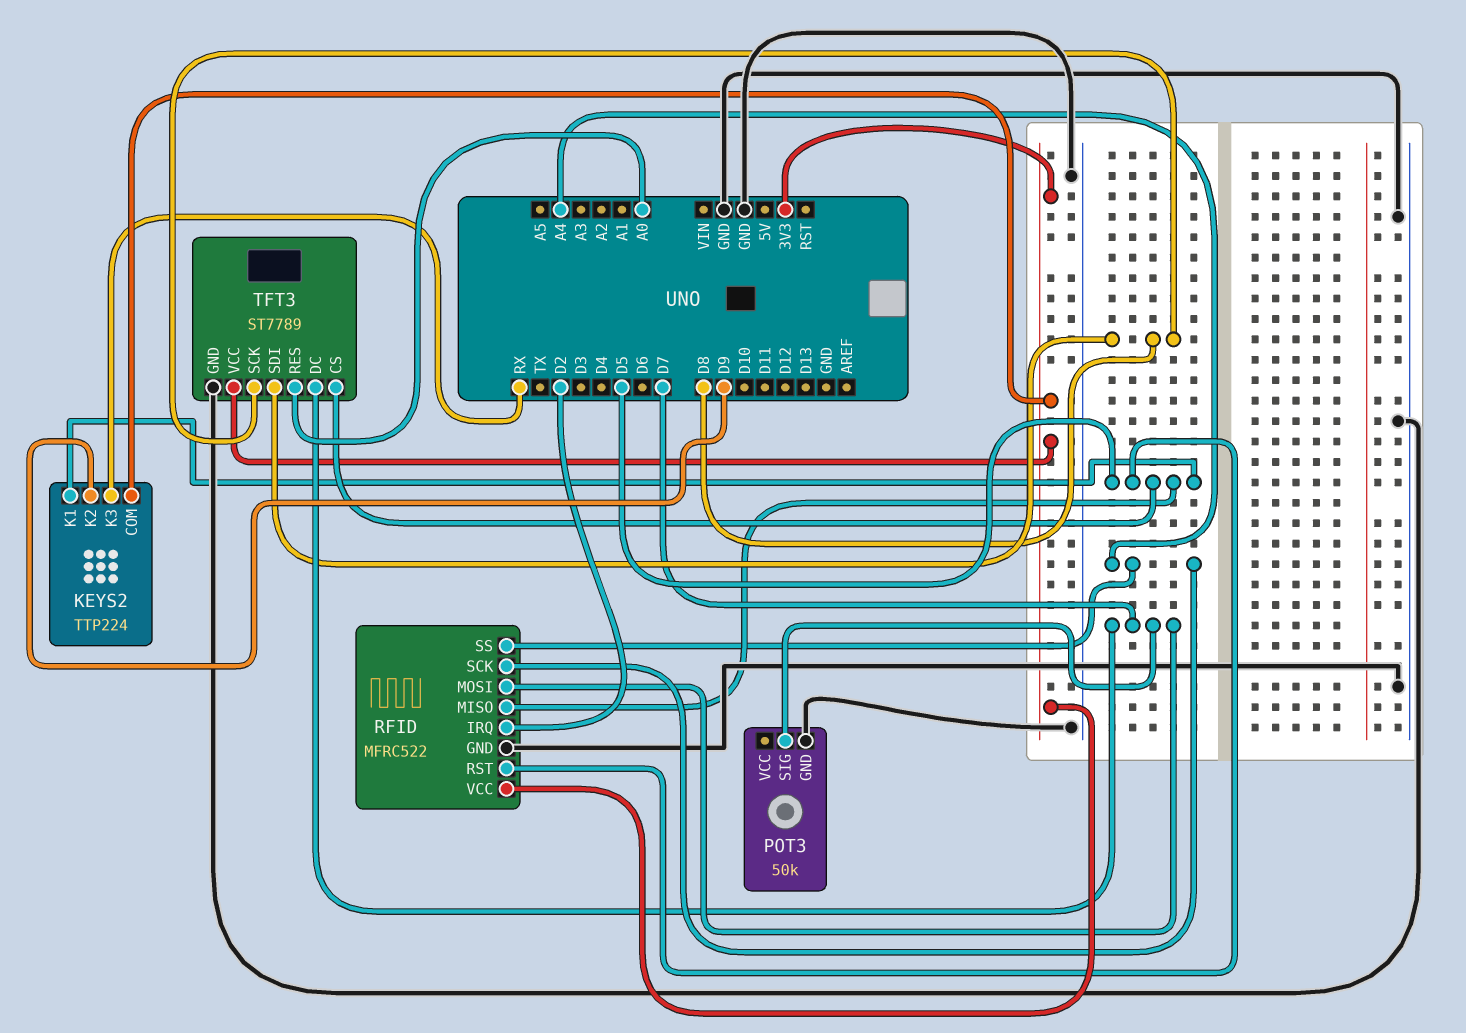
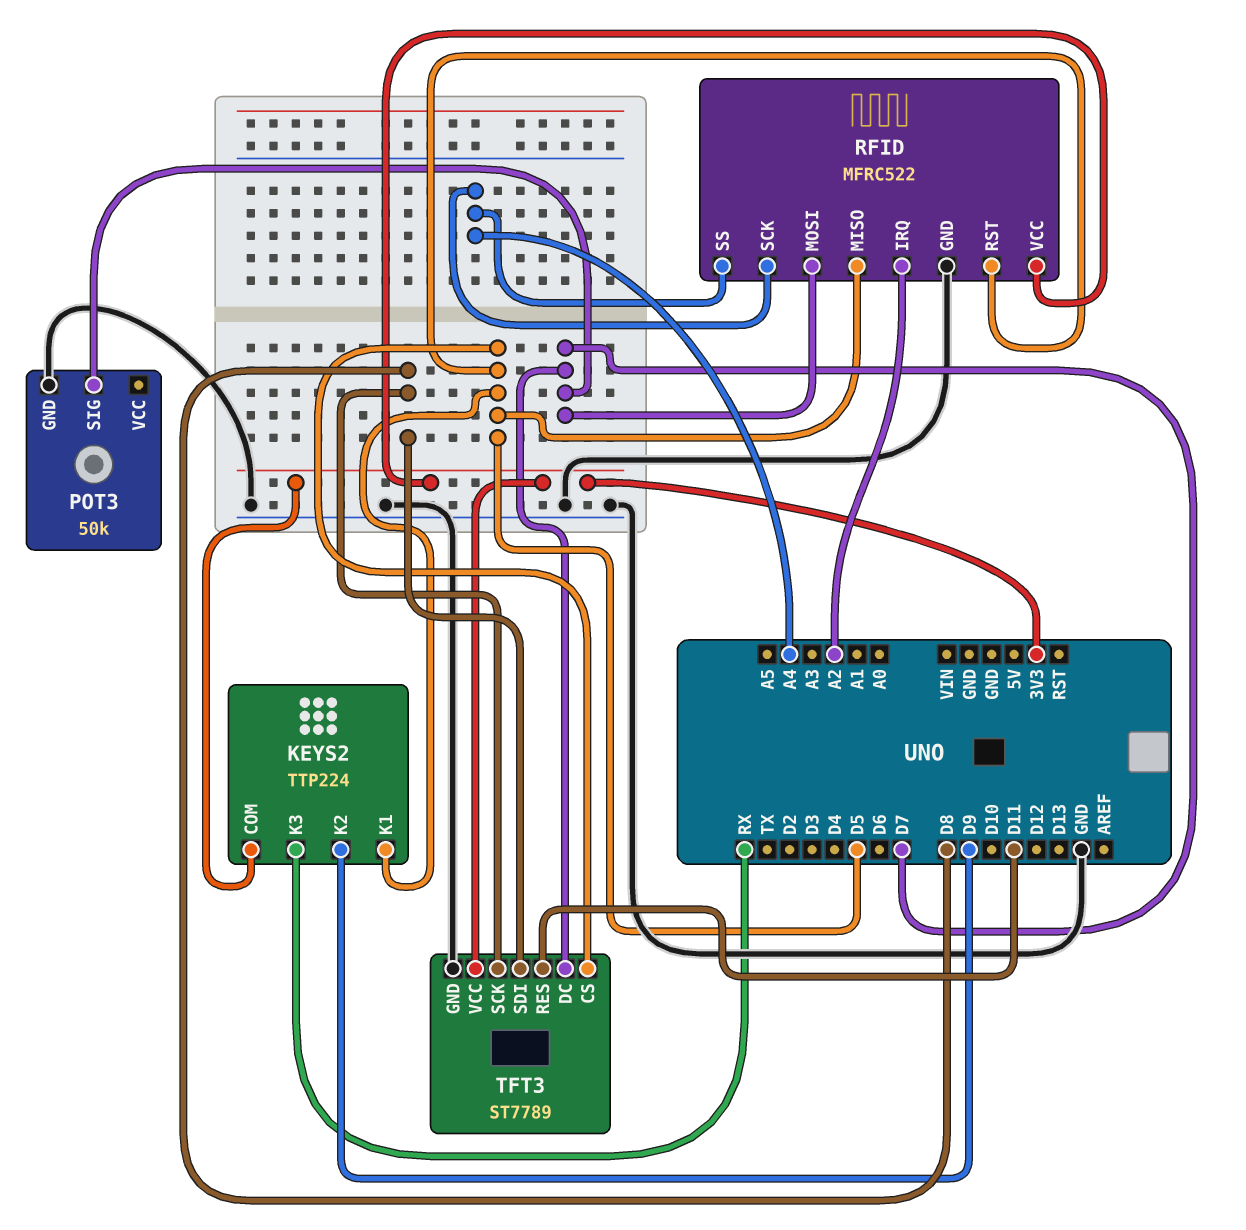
RFID pin IRQ: D2 -> A2
TFT3 pin RES: A0 -> D11

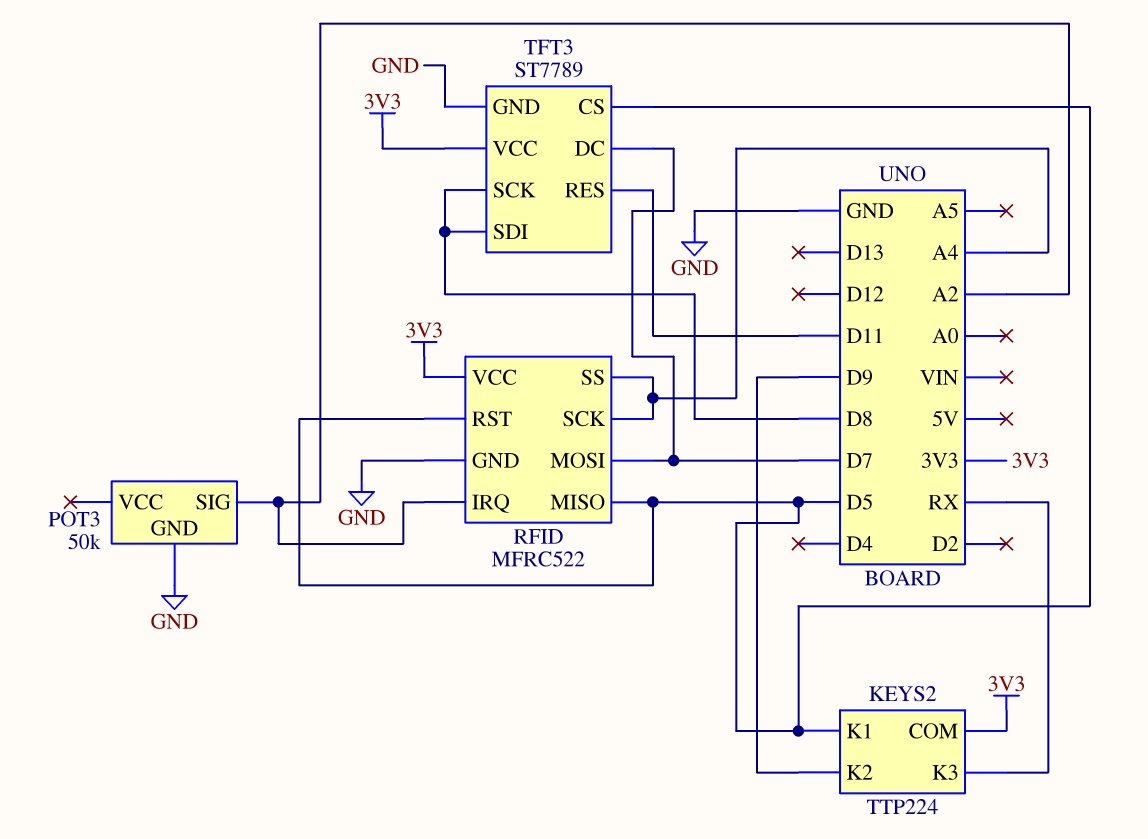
POT3 pin SIG: D7 -> A2

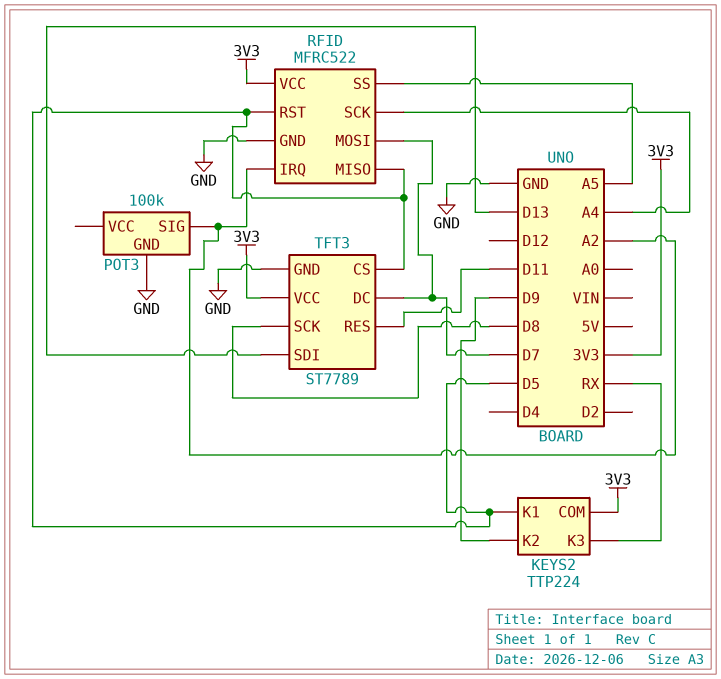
POT3: 50k -> 100k
RFID pin SS: A4 -> A5
TFT3 pin SDI: D8 -> D13

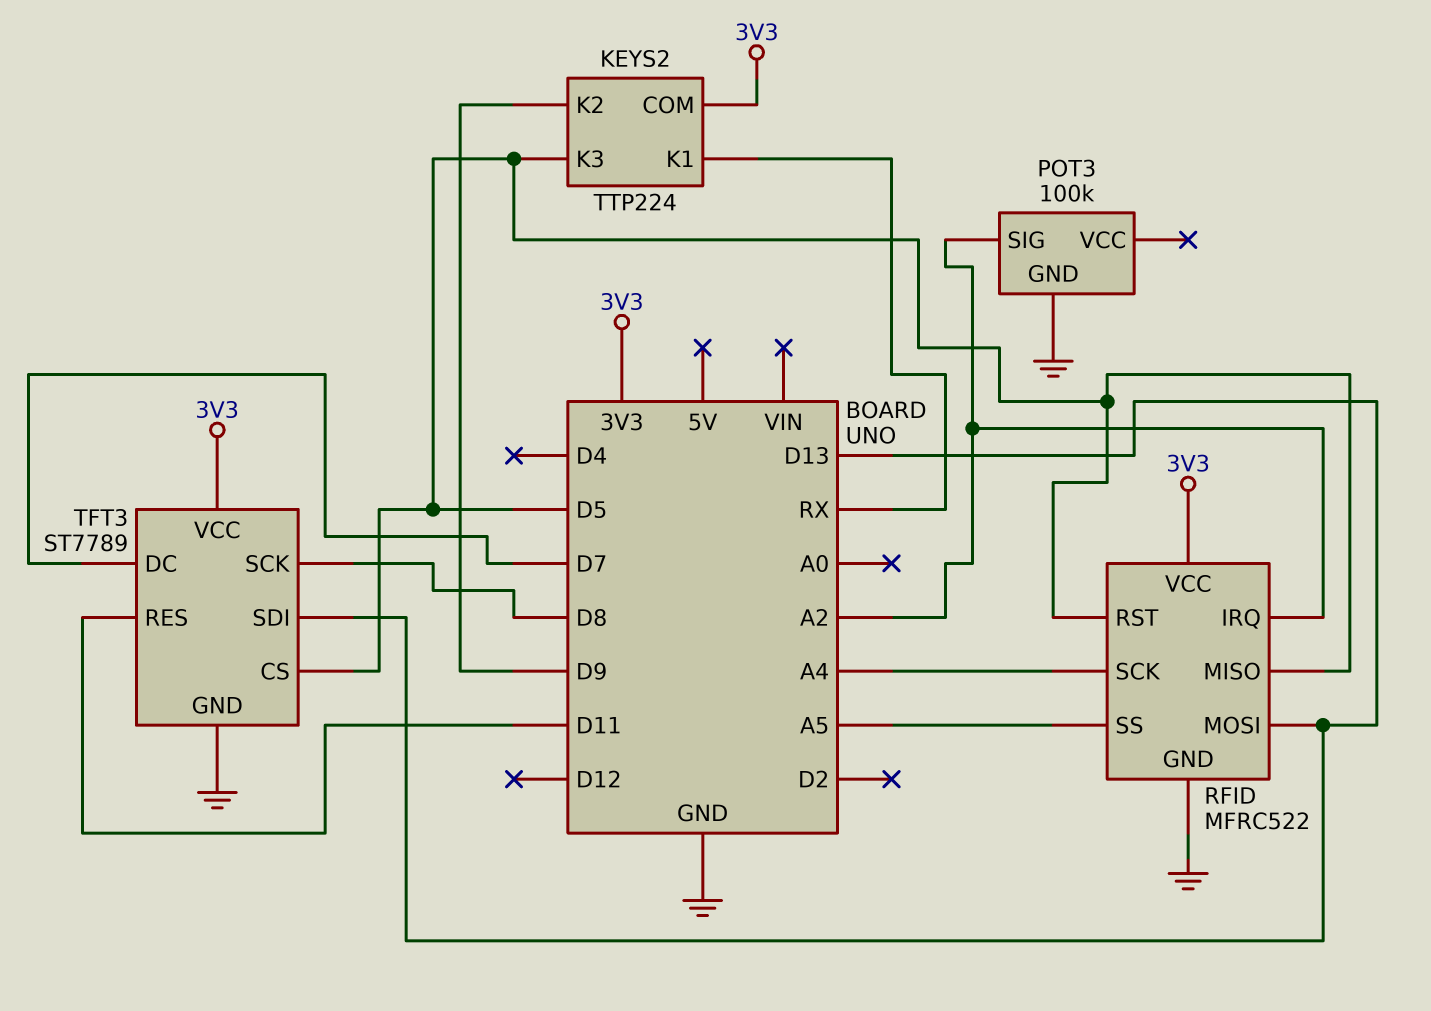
KEYS2 pin K1: D5 -> RX
KEYS2 pin K3: RX -> D5
RFID pin MOSI: D7 -> D13

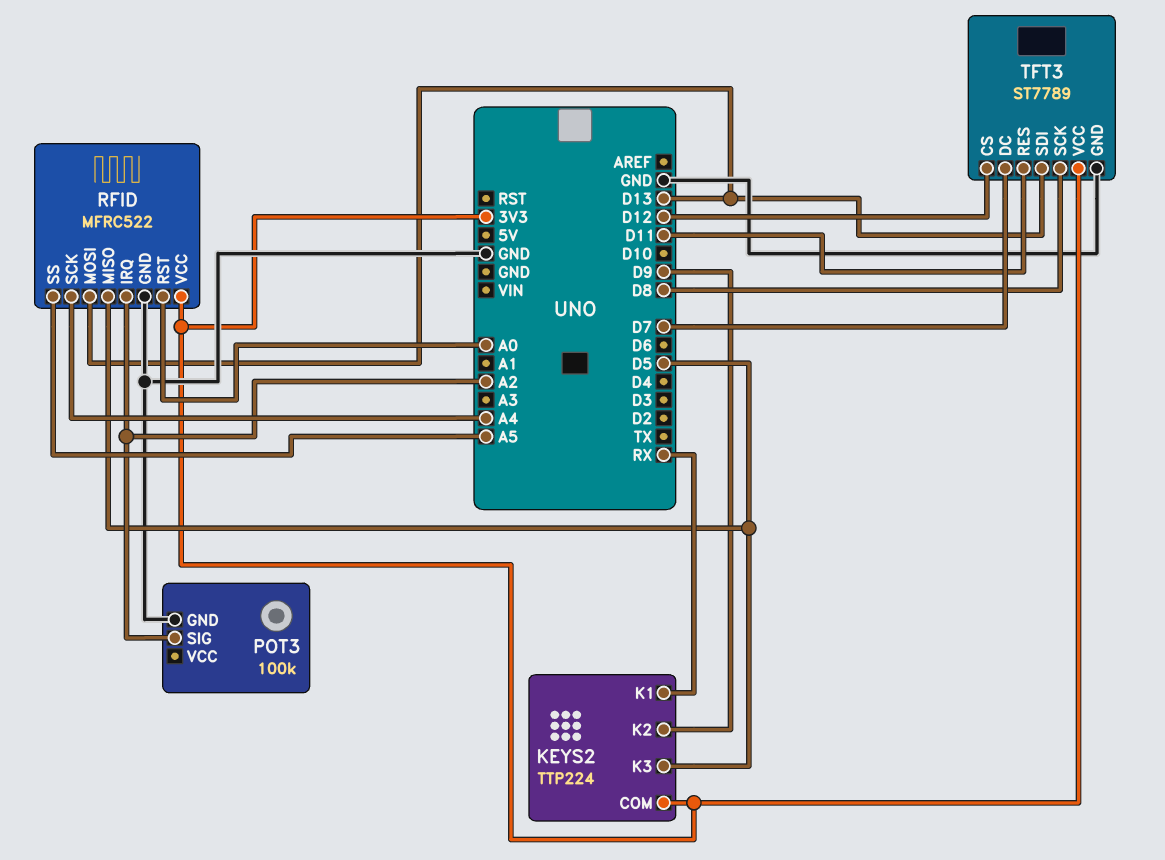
RFID pin RST: D5 -> A0
TFT3 pin CS: D5 -> D12

